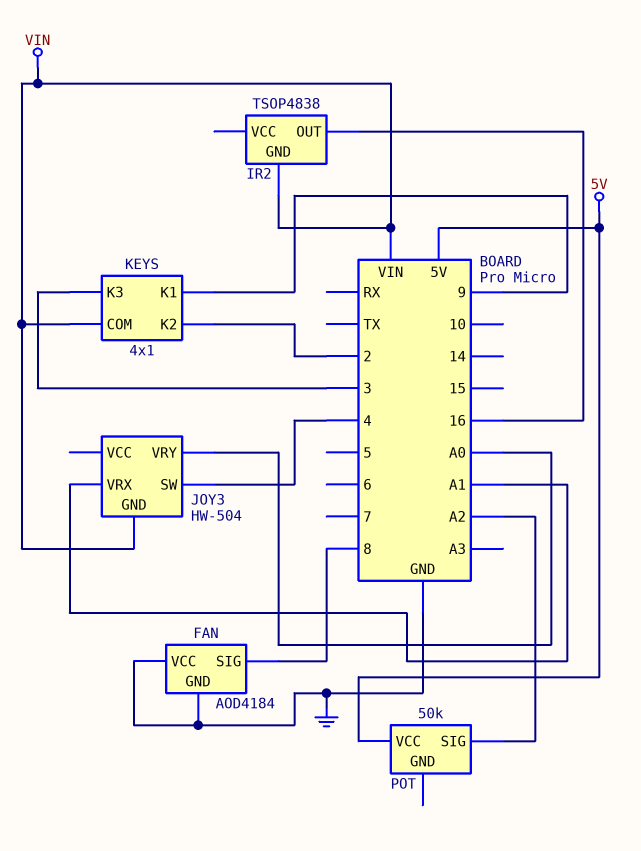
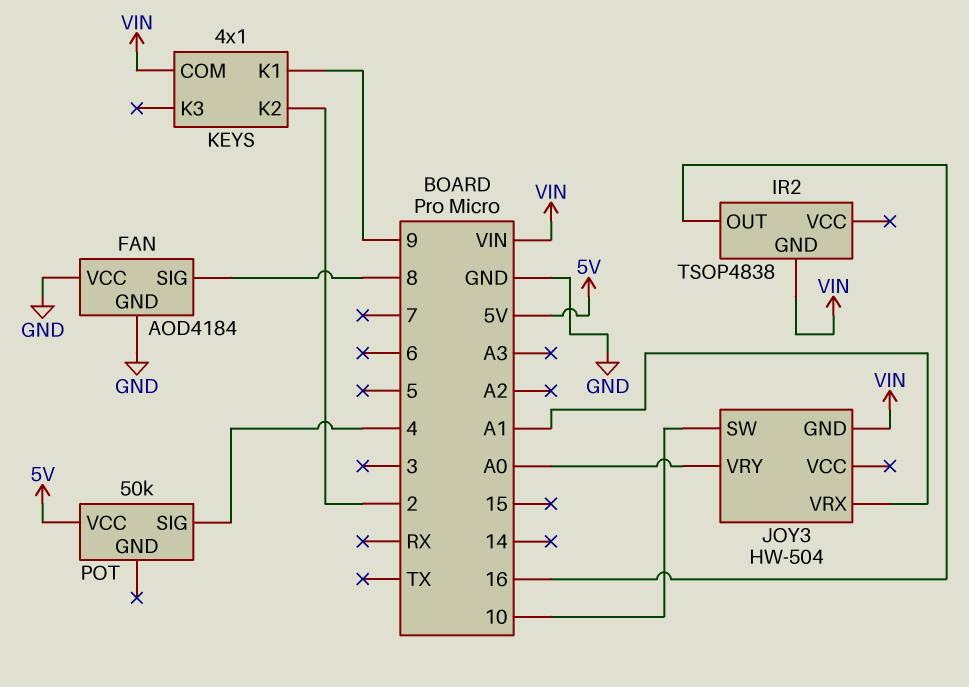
JOY3 pin SW: 4 -> 10
KEYS pin K3: 3 -> none
POT pin SIG: A2 -> 4

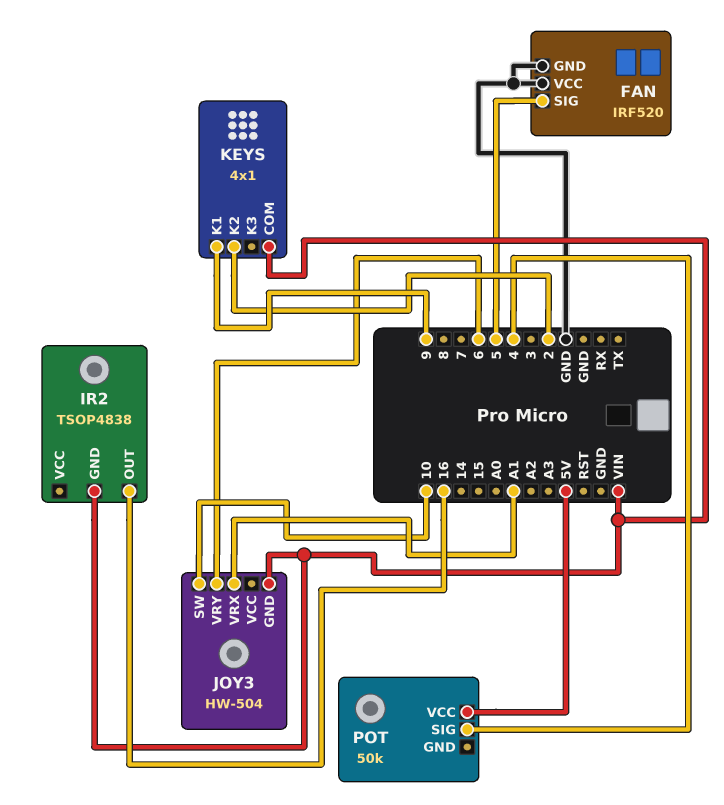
FAN: AOD4184 -> IRF520
FAN pin SIG: 8 -> 5
JOY3 pin VRY: A0 -> 6

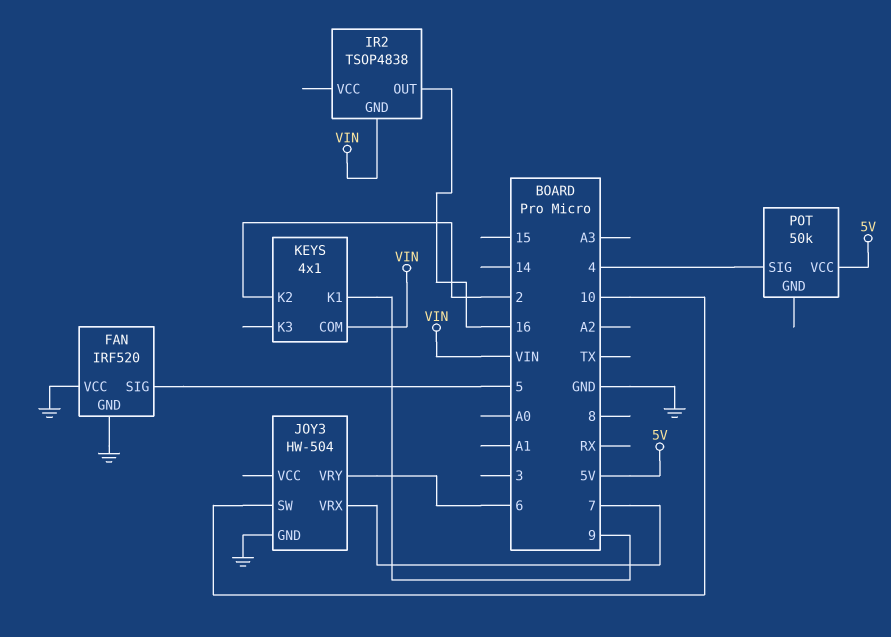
JOY3 pin GND: VIN -> GND
JOY3 pin VRX: A1 -> 7

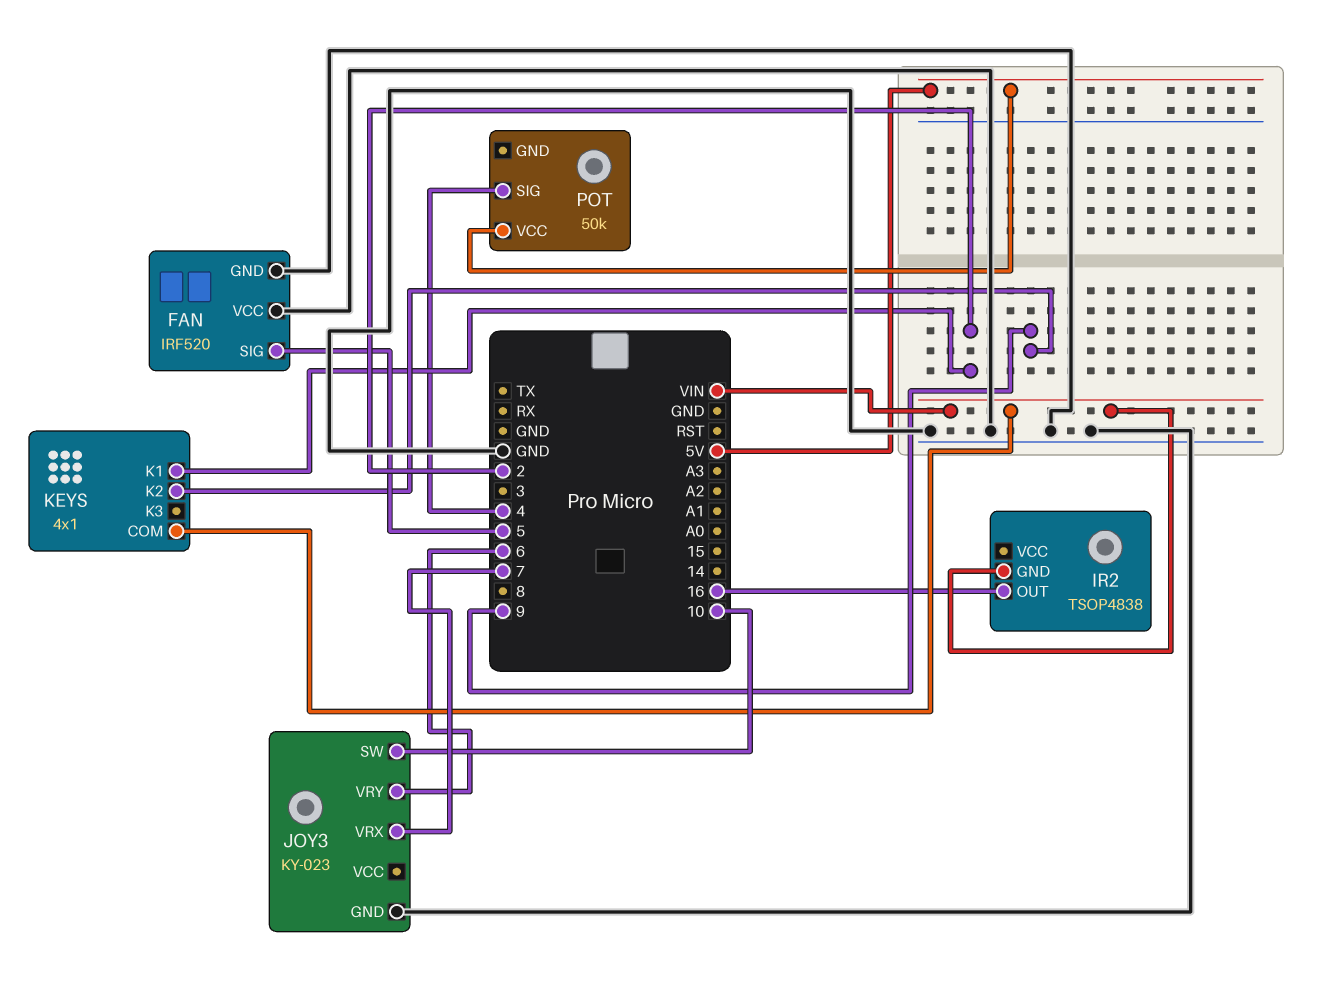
JOY3: HW-504 -> KY-023
KEYS pin K1: 9 -> 2
KEYS pin K2: 2 -> 9

